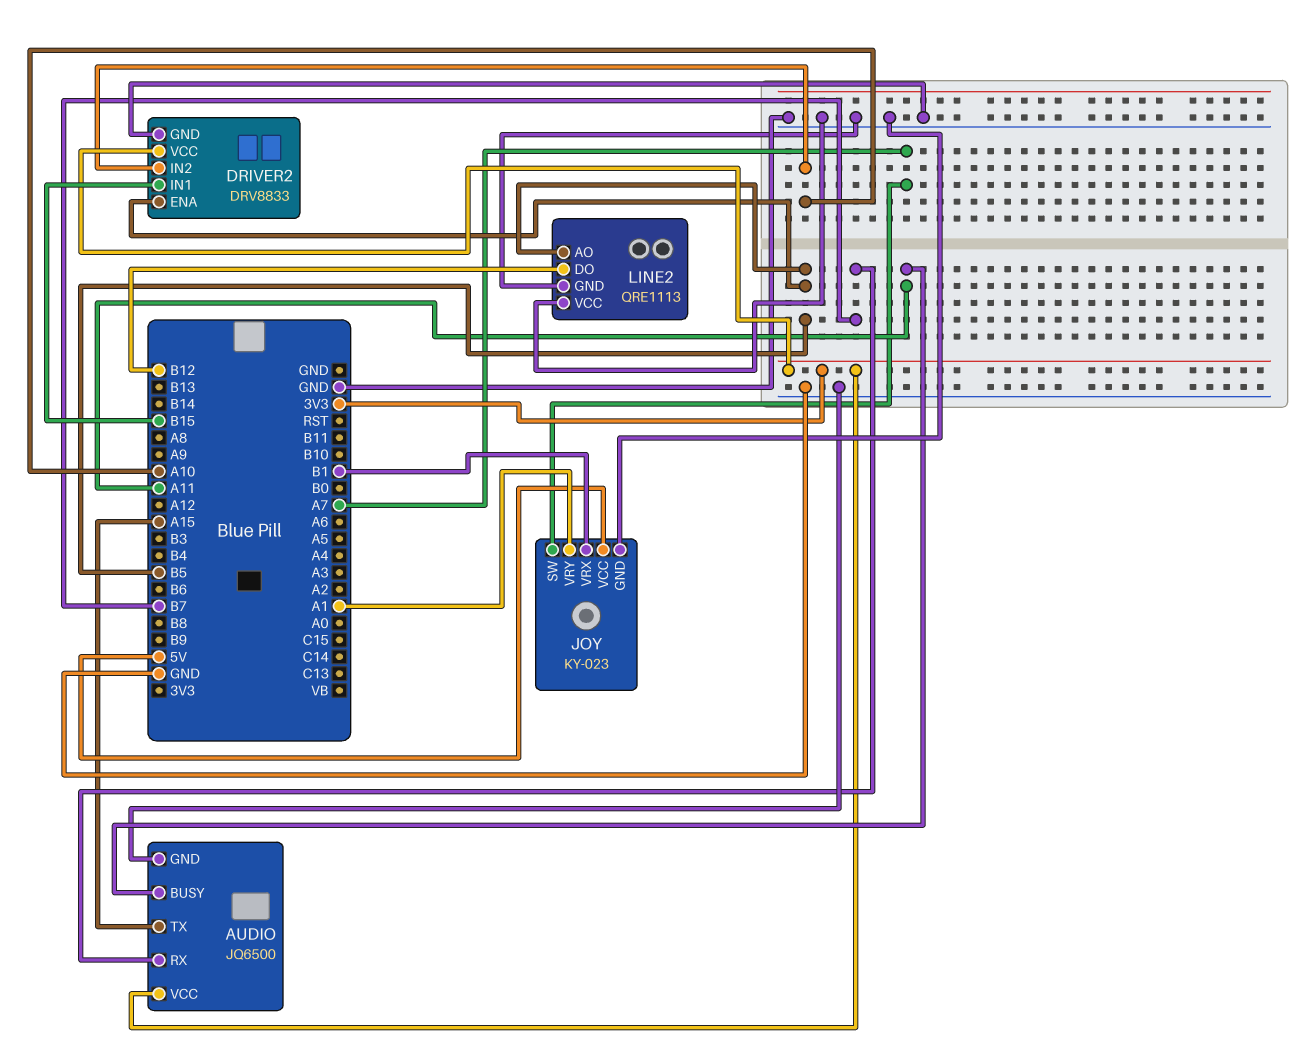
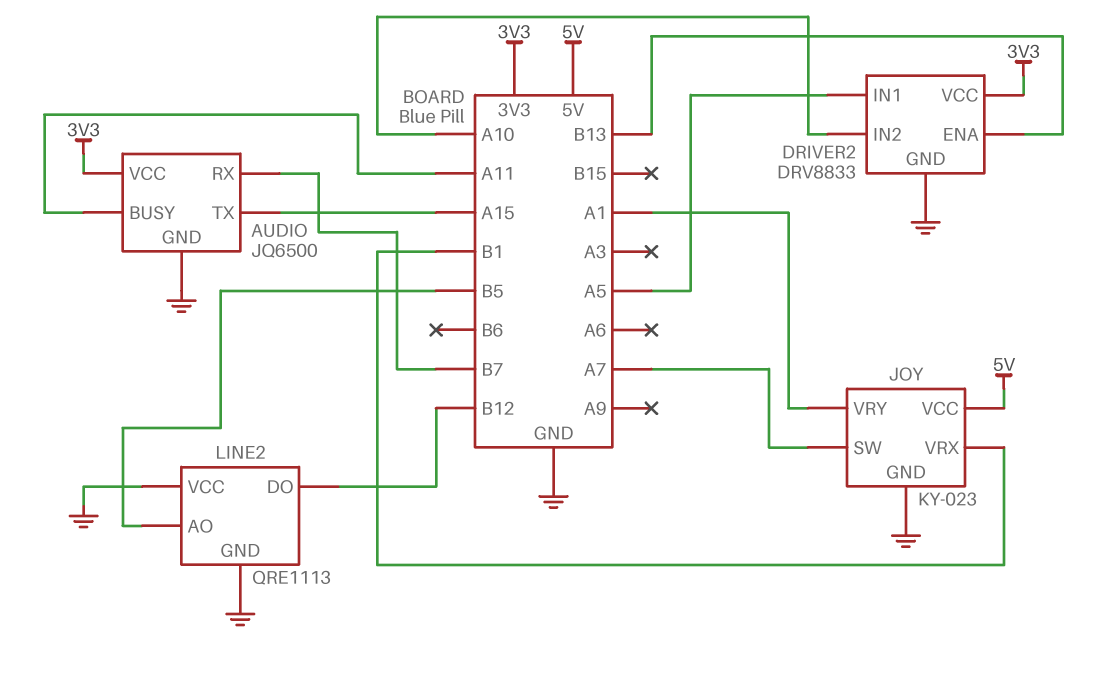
DRIVER2 pin ENA: B5 -> B13
DRIVER2 pin IN1: B15 -> A5

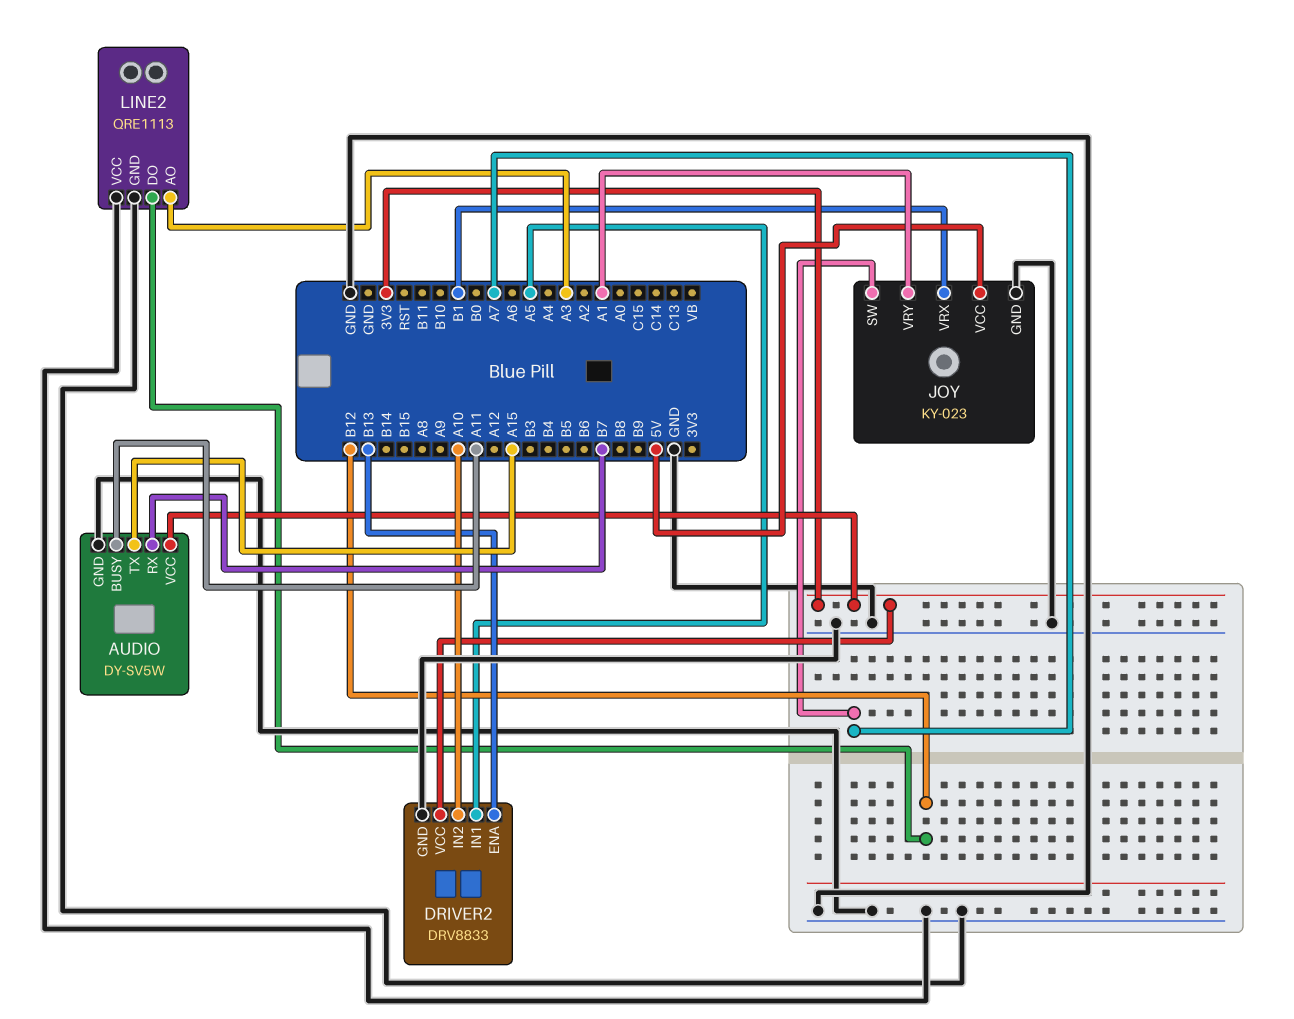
AUDIO: JQ6500 -> DY-SV5W
LINE2 pin AO: B5 -> A3

